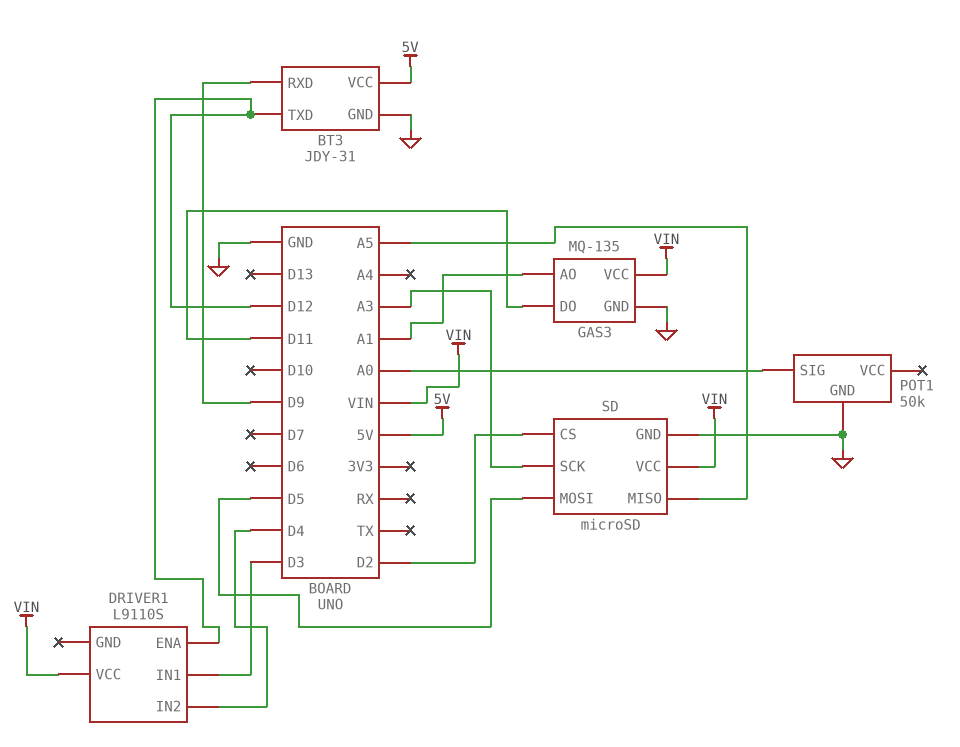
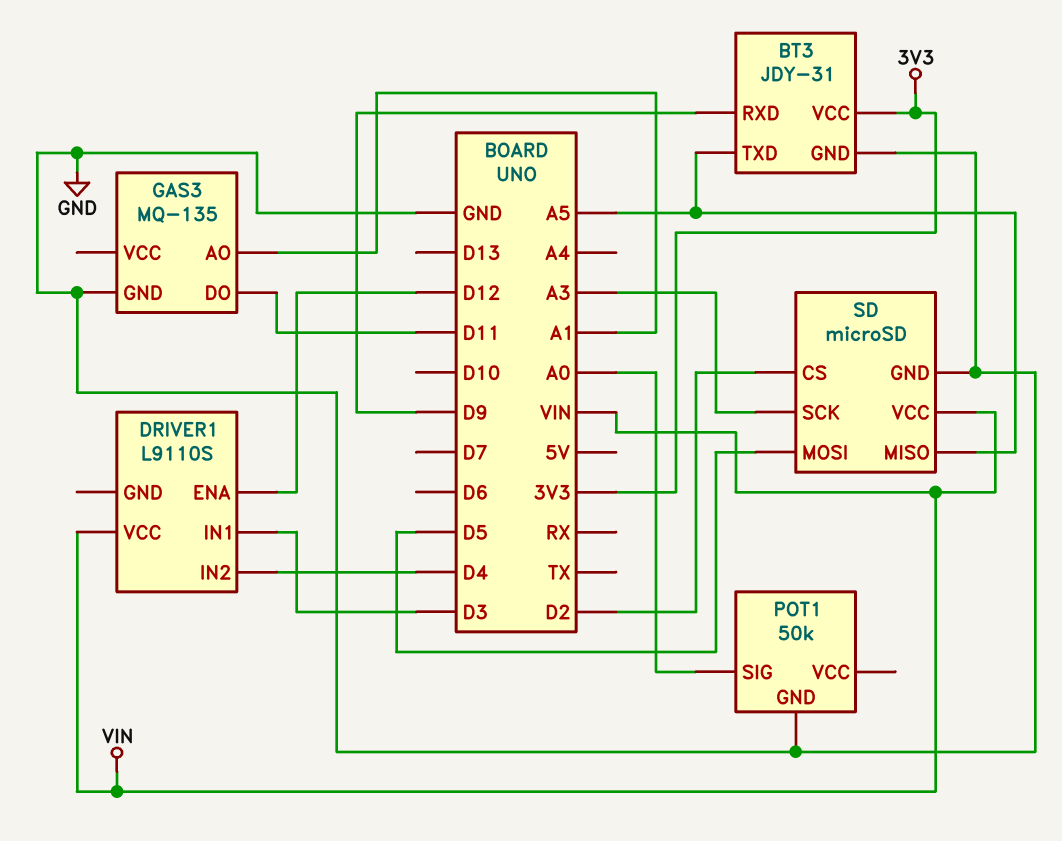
BT3 pin TXD: D12 -> A5
BT3 pin VCC: 5V -> 3V3
GAS3 pin VCC: VIN -> none

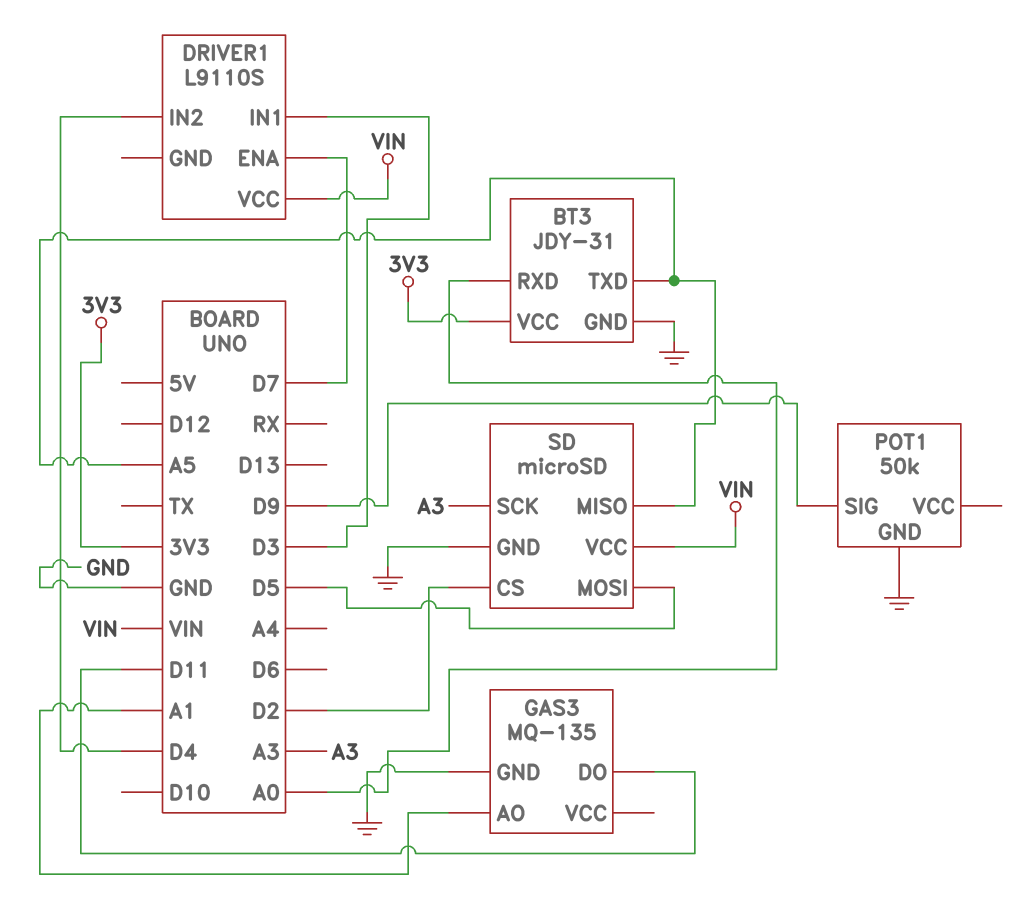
BT3 pin RXD: D9 -> A0
DRIVER1 pin ENA: D12 -> D7
POT1 pin SIG: A0 -> D9

